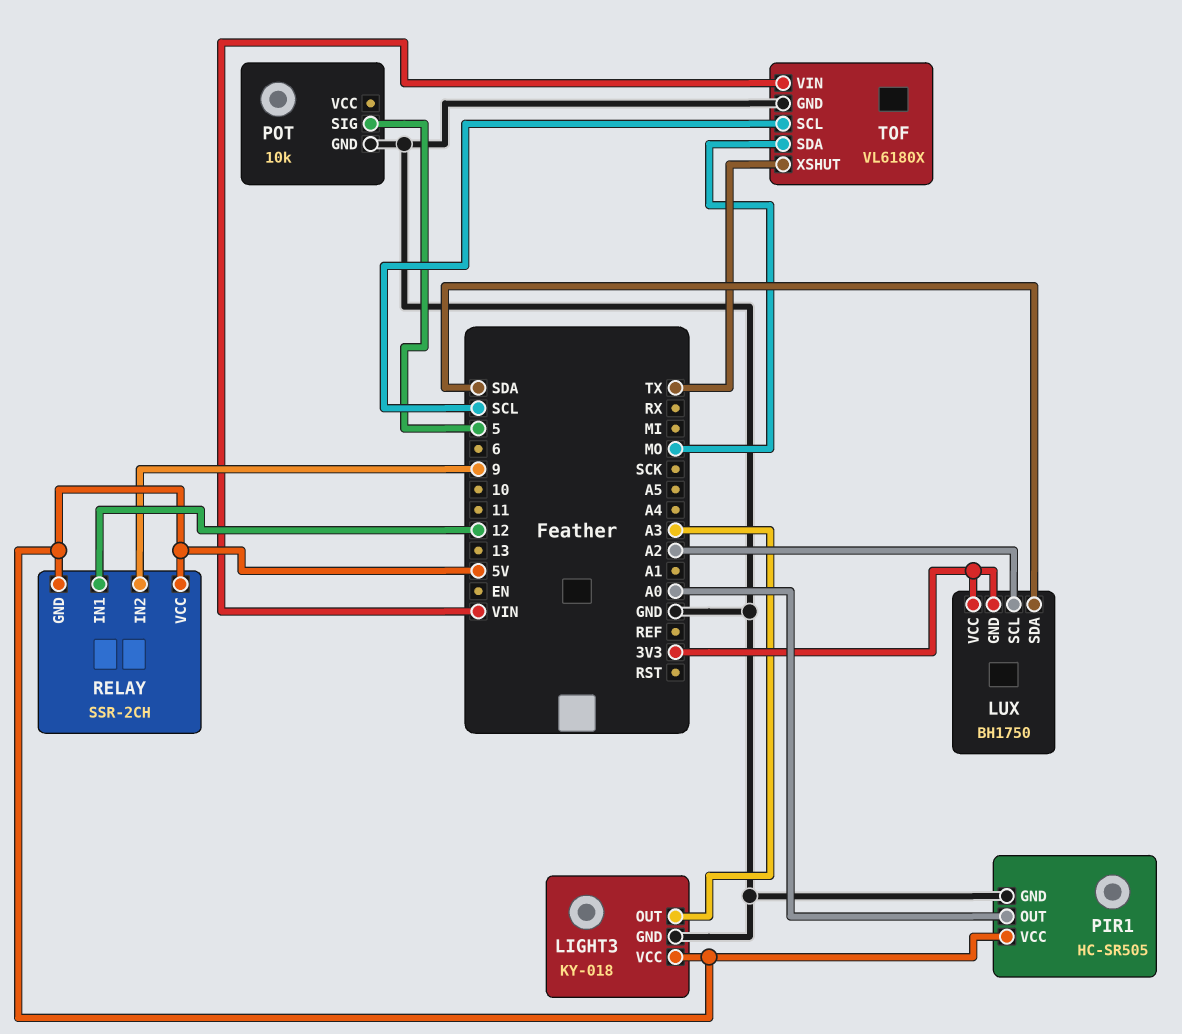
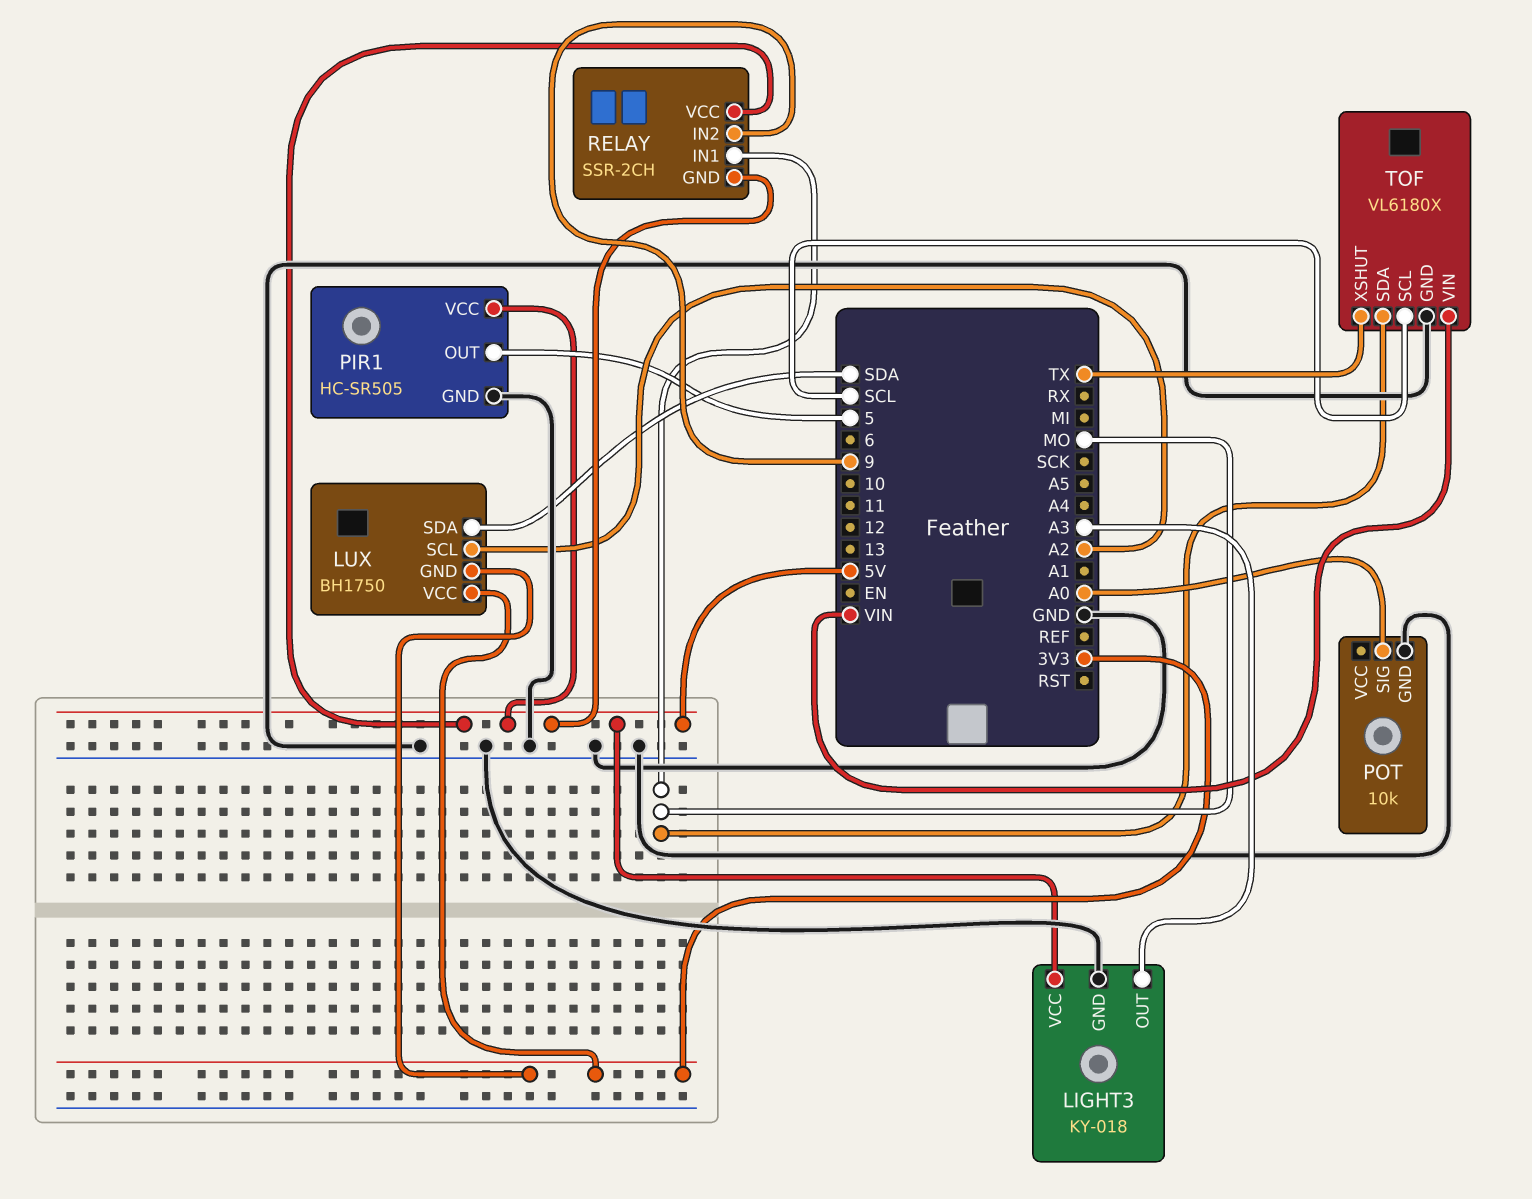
PIR1 pin OUT: A0 -> 5
POT pin SIG: 5 -> A0
RELAY pin IN1: 12 -> MO

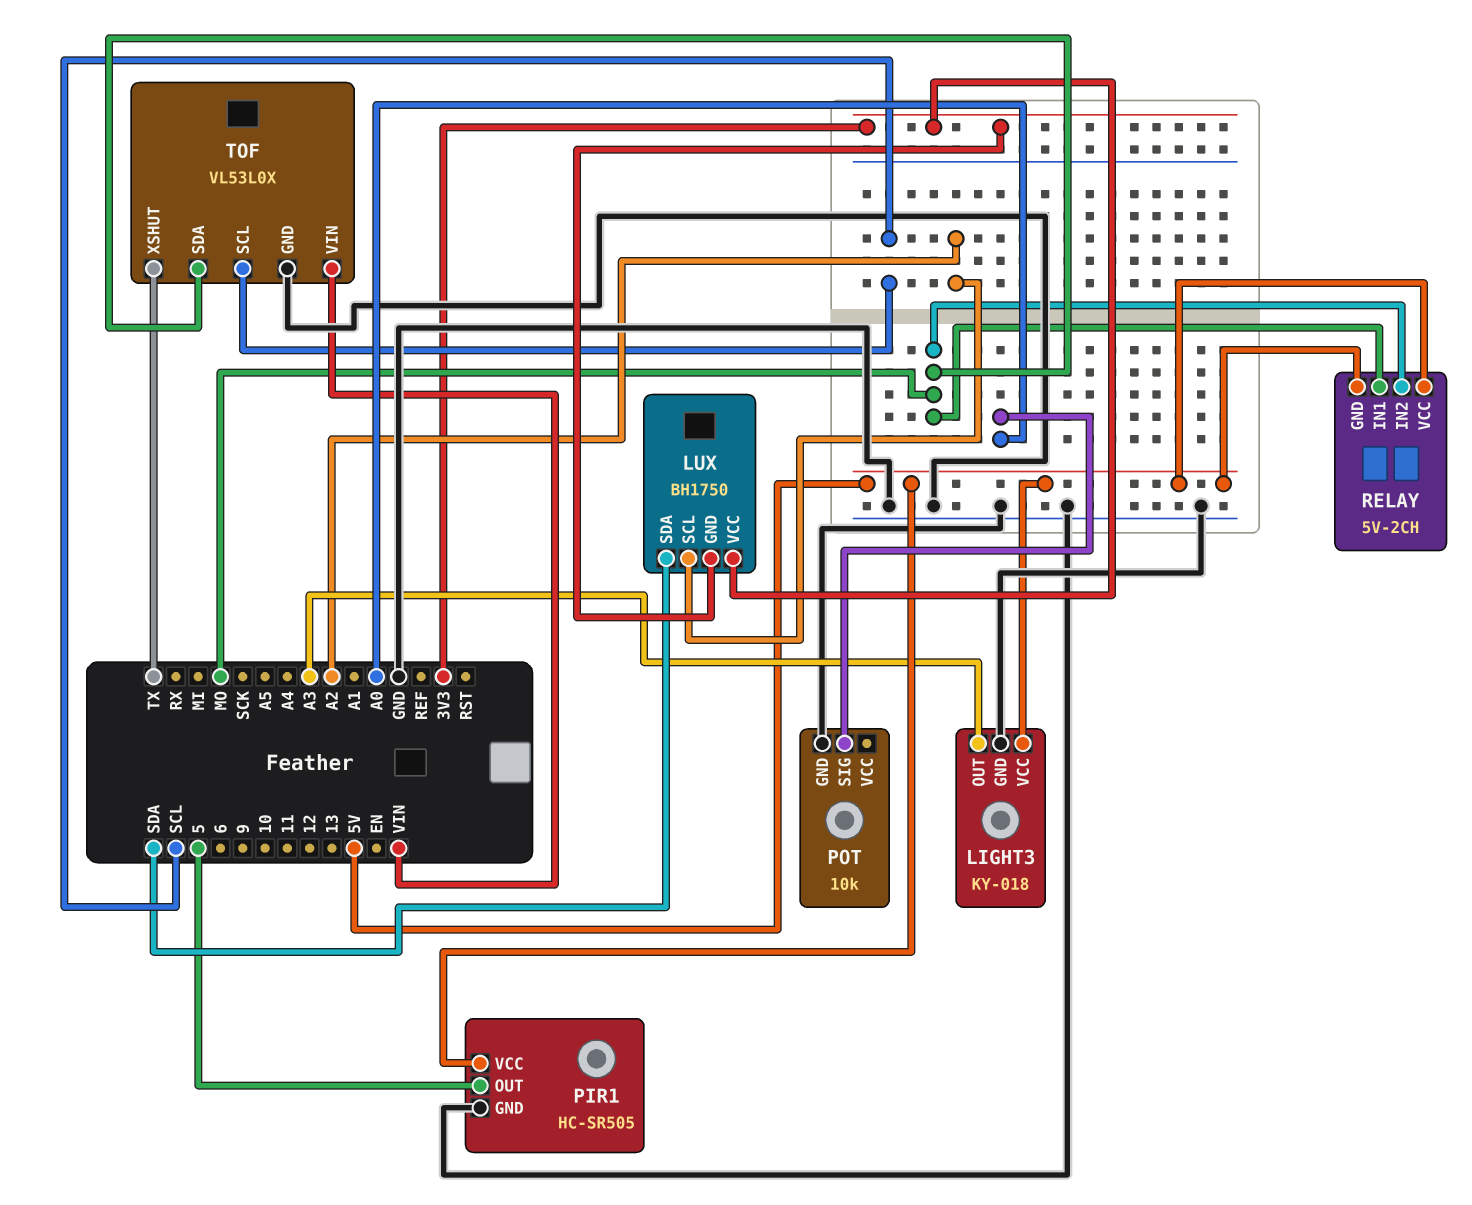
RELAY: SSR-2CH -> 5V-2CH
RELAY pin IN2: 9 -> MO
TOF: VL6180X -> VL53L0X

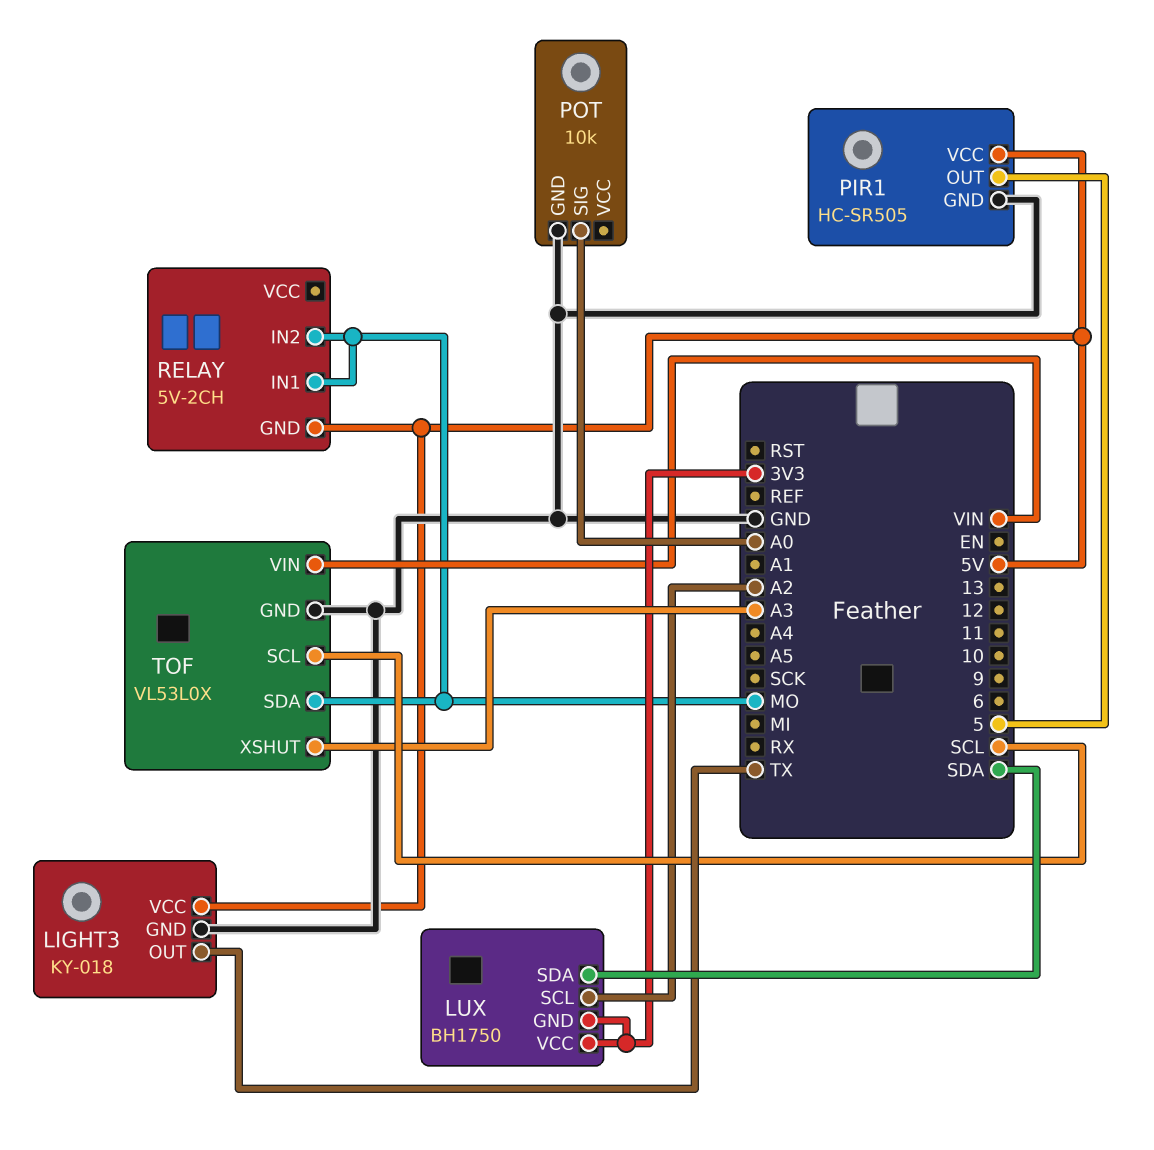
LIGHT3 pin OUT: A3 -> TX
RELAY pin VCC: 5V -> none
TOF pin XSHUT: TX -> A3

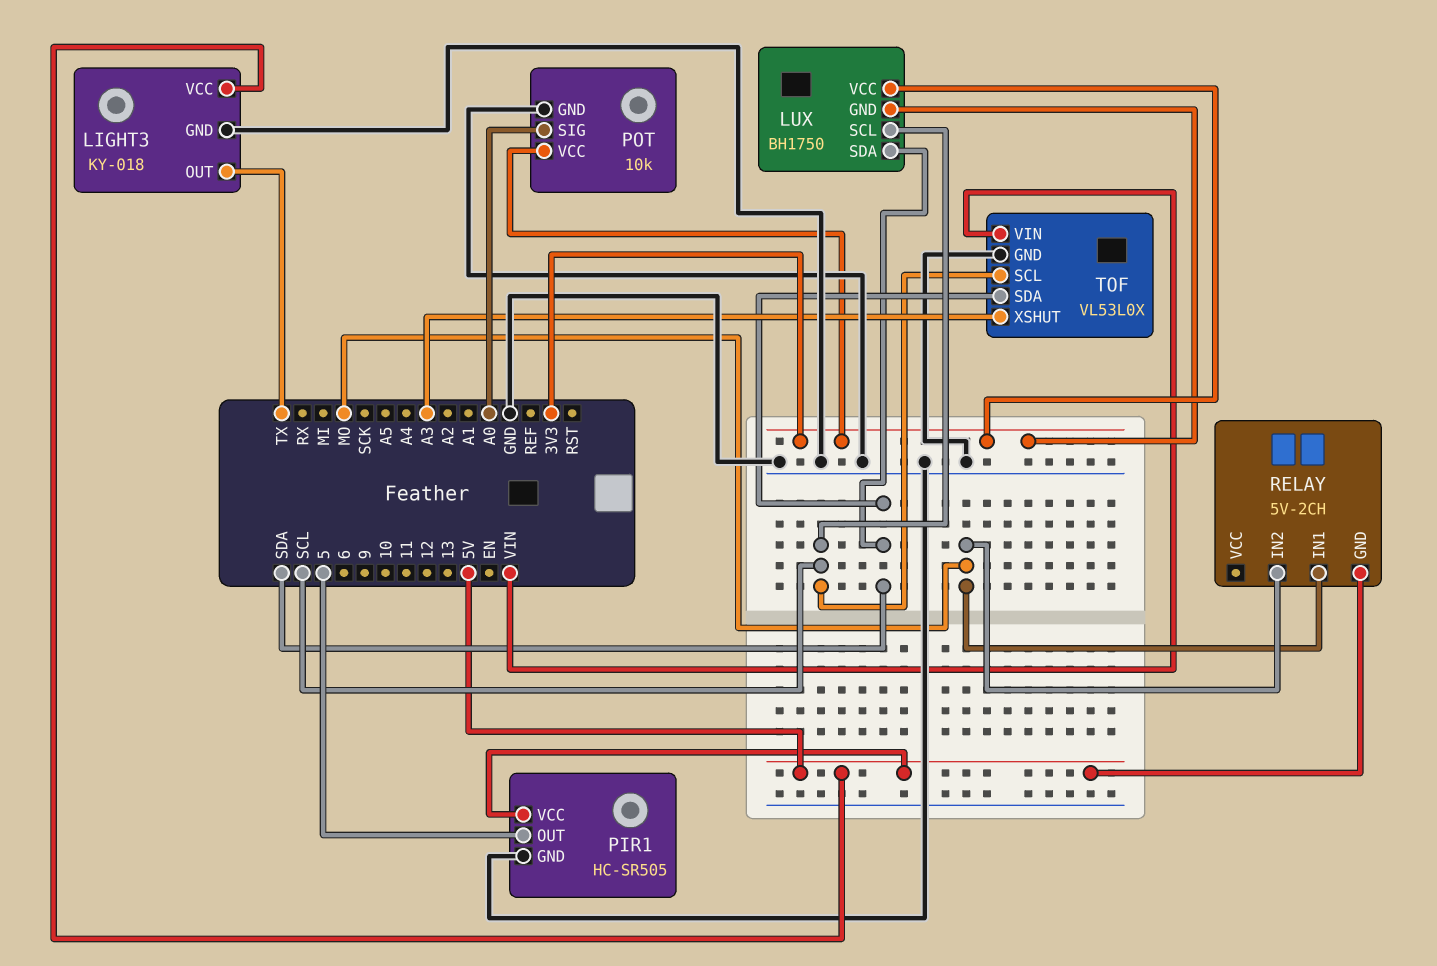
LUX pin SCL: A2 -> SCL
POT pin VCC: none -> 3V3
TOF pin SDA: MO -> SDA

